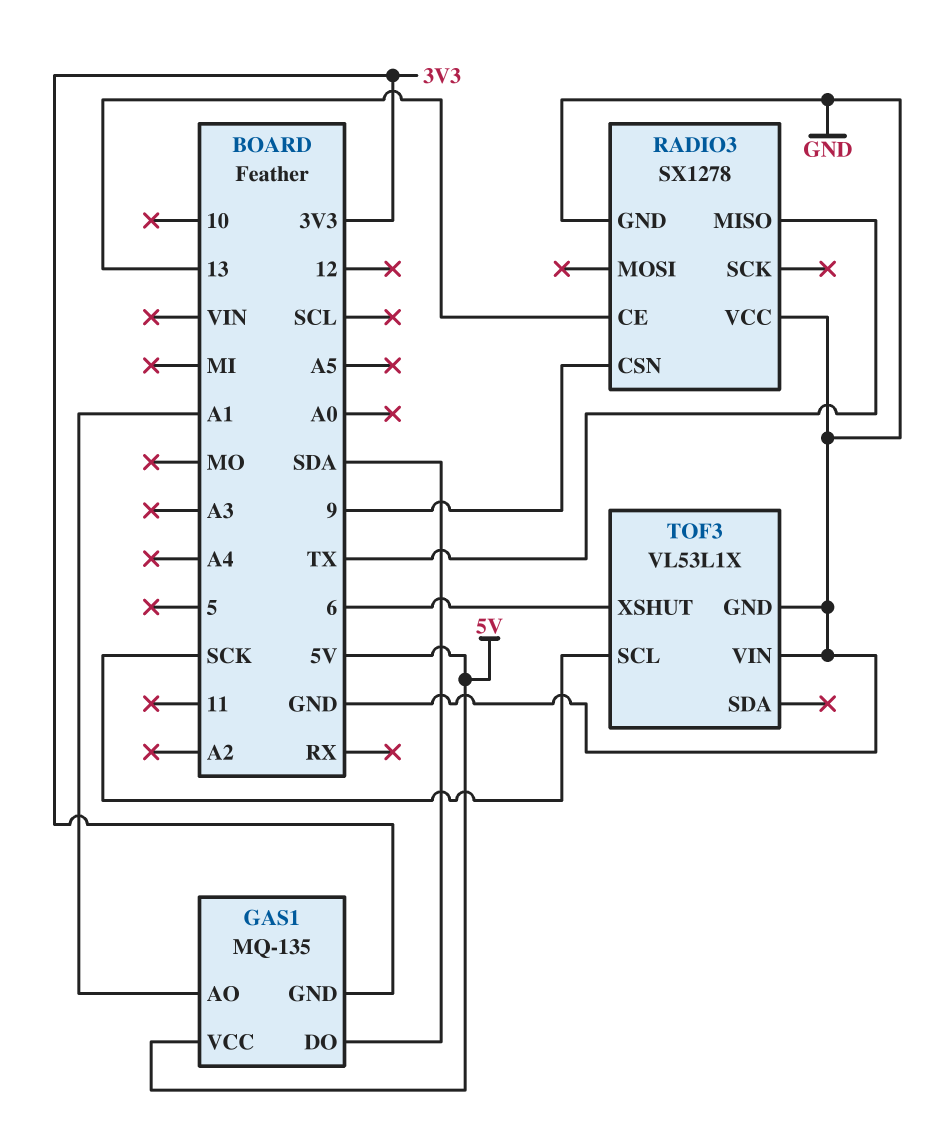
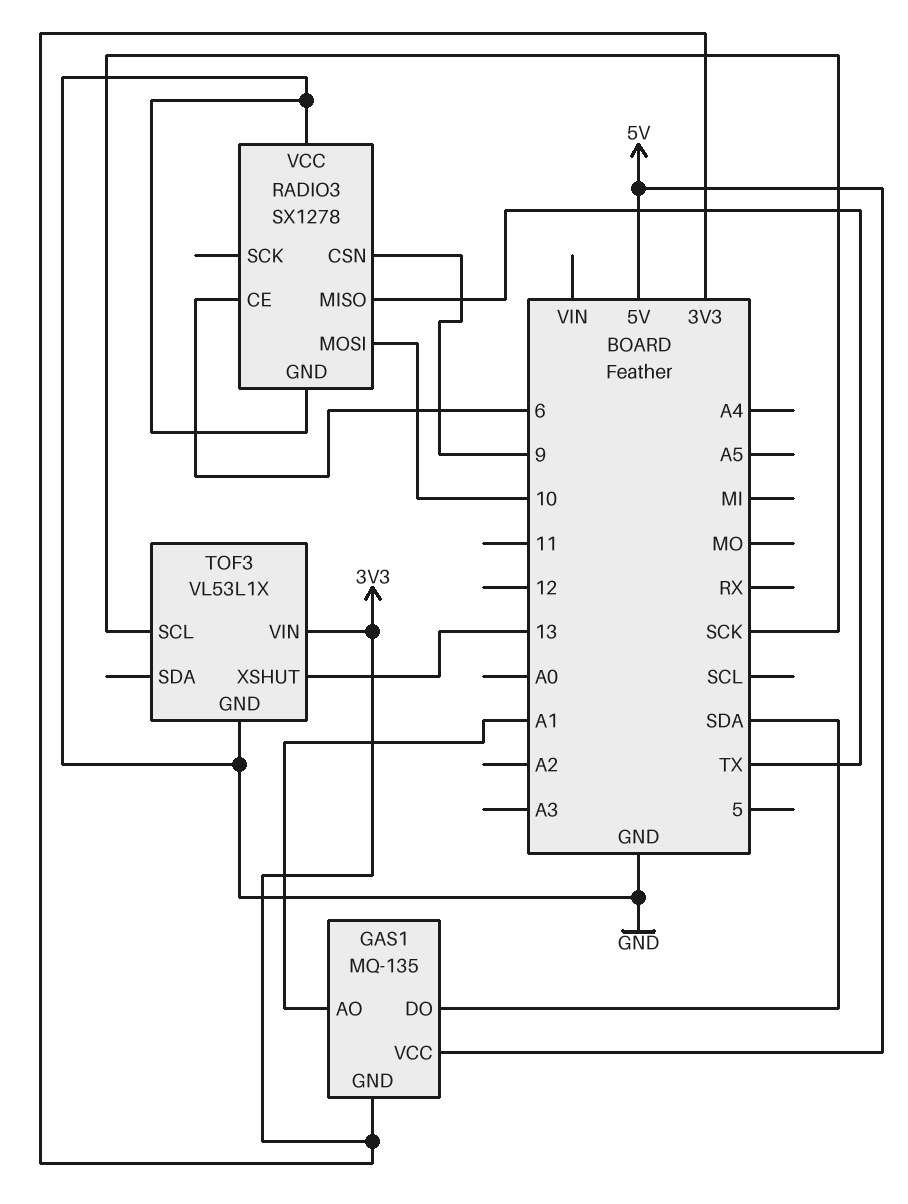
RADIO3 pin CE: 13 -> 6
RADIO3 pin MOSI: none -> 10
TOF3 pin VIN: GND -> 3V3
TOF3 pin XSHUT: 6 -> 13

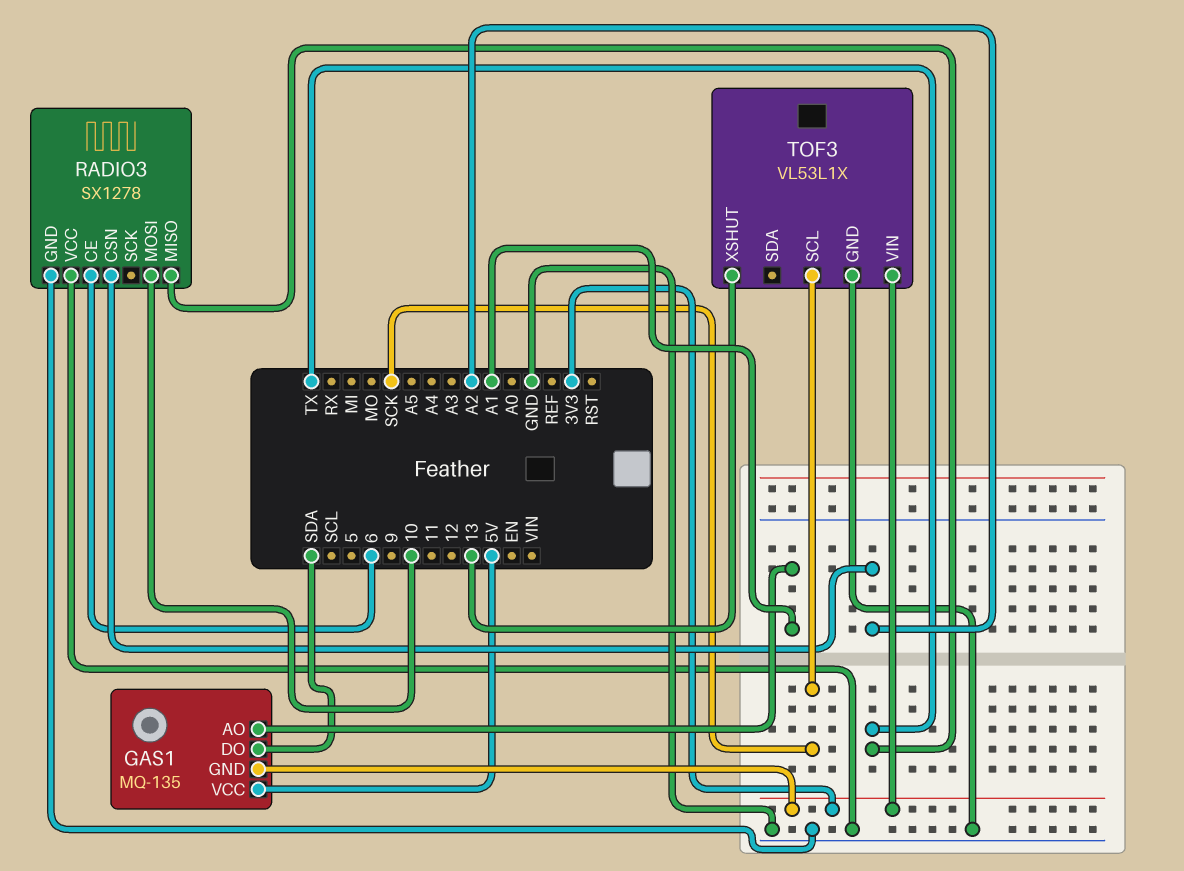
RADIO3 pin CSN: 9 -> A2

